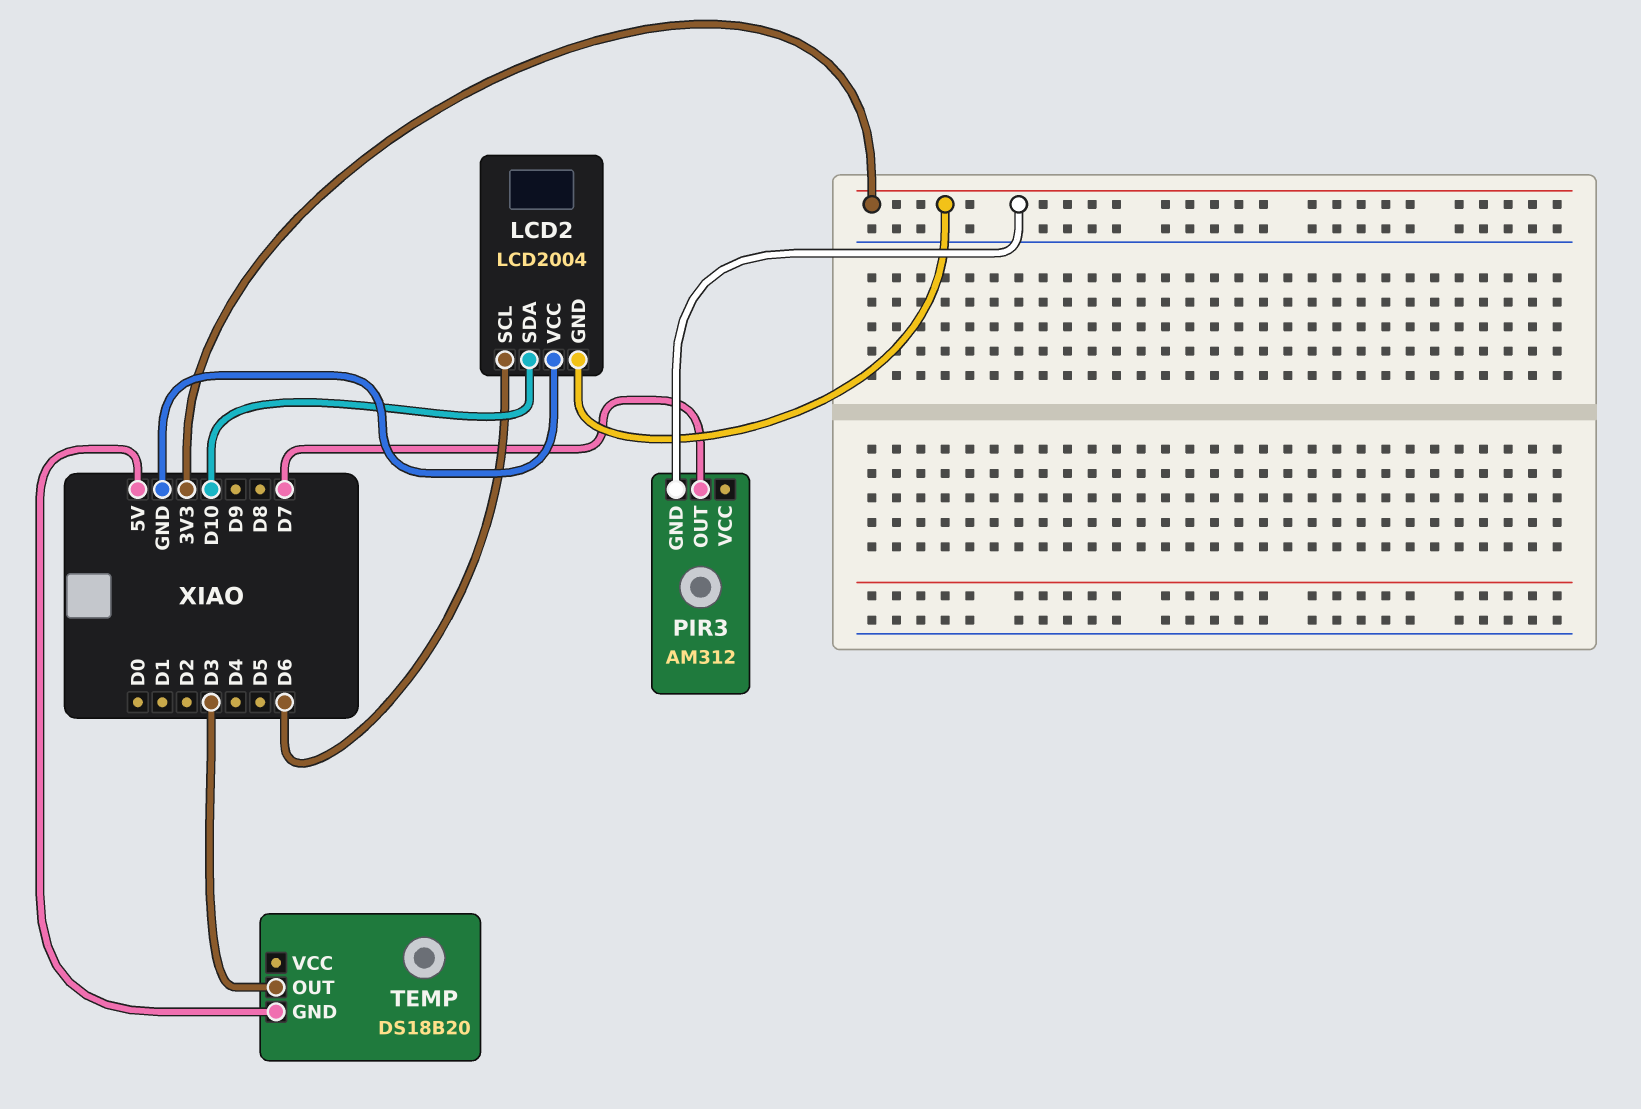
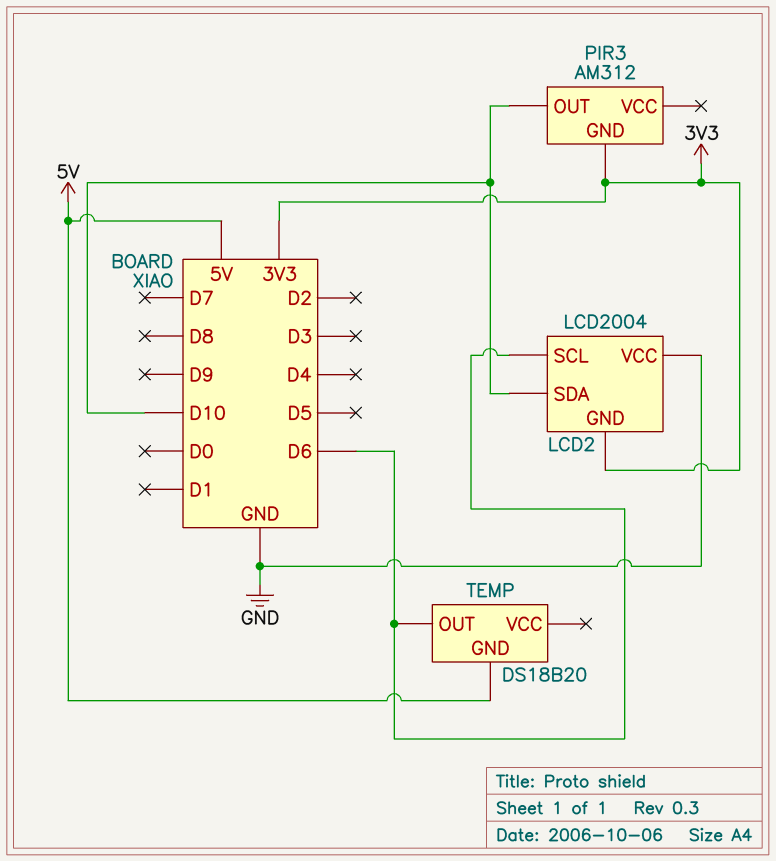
PIR3 pin OUT: D7 -> D10
TEMP pin OUT: D3 -> D6

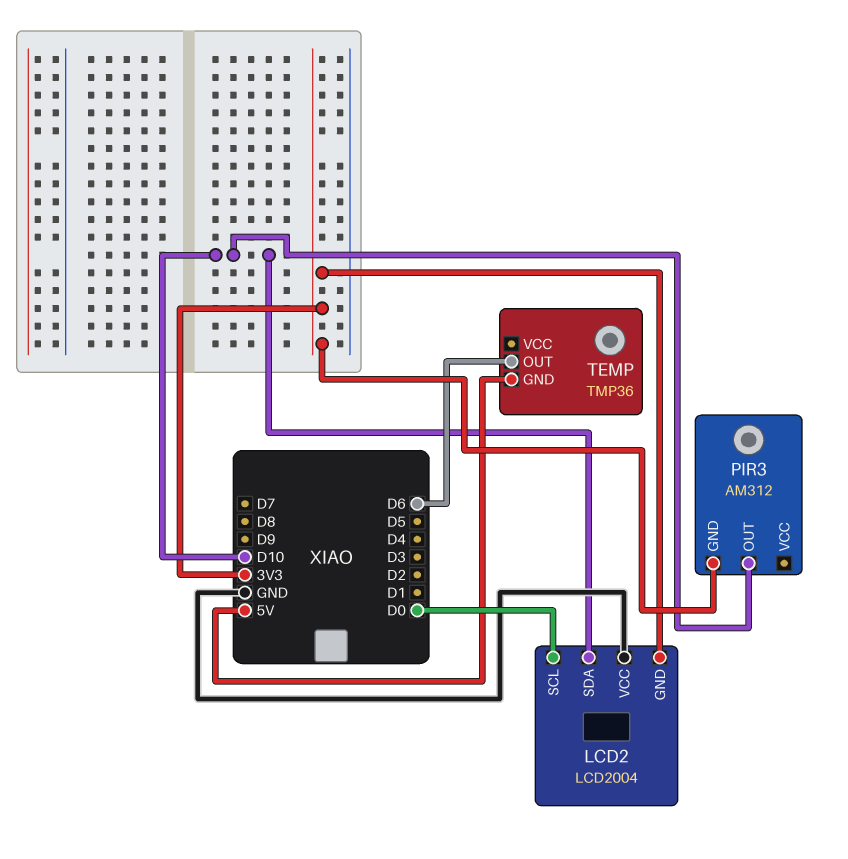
LCD2 pin SCL: D6 -> D0
TEMP: DS18B20 -> TMP36

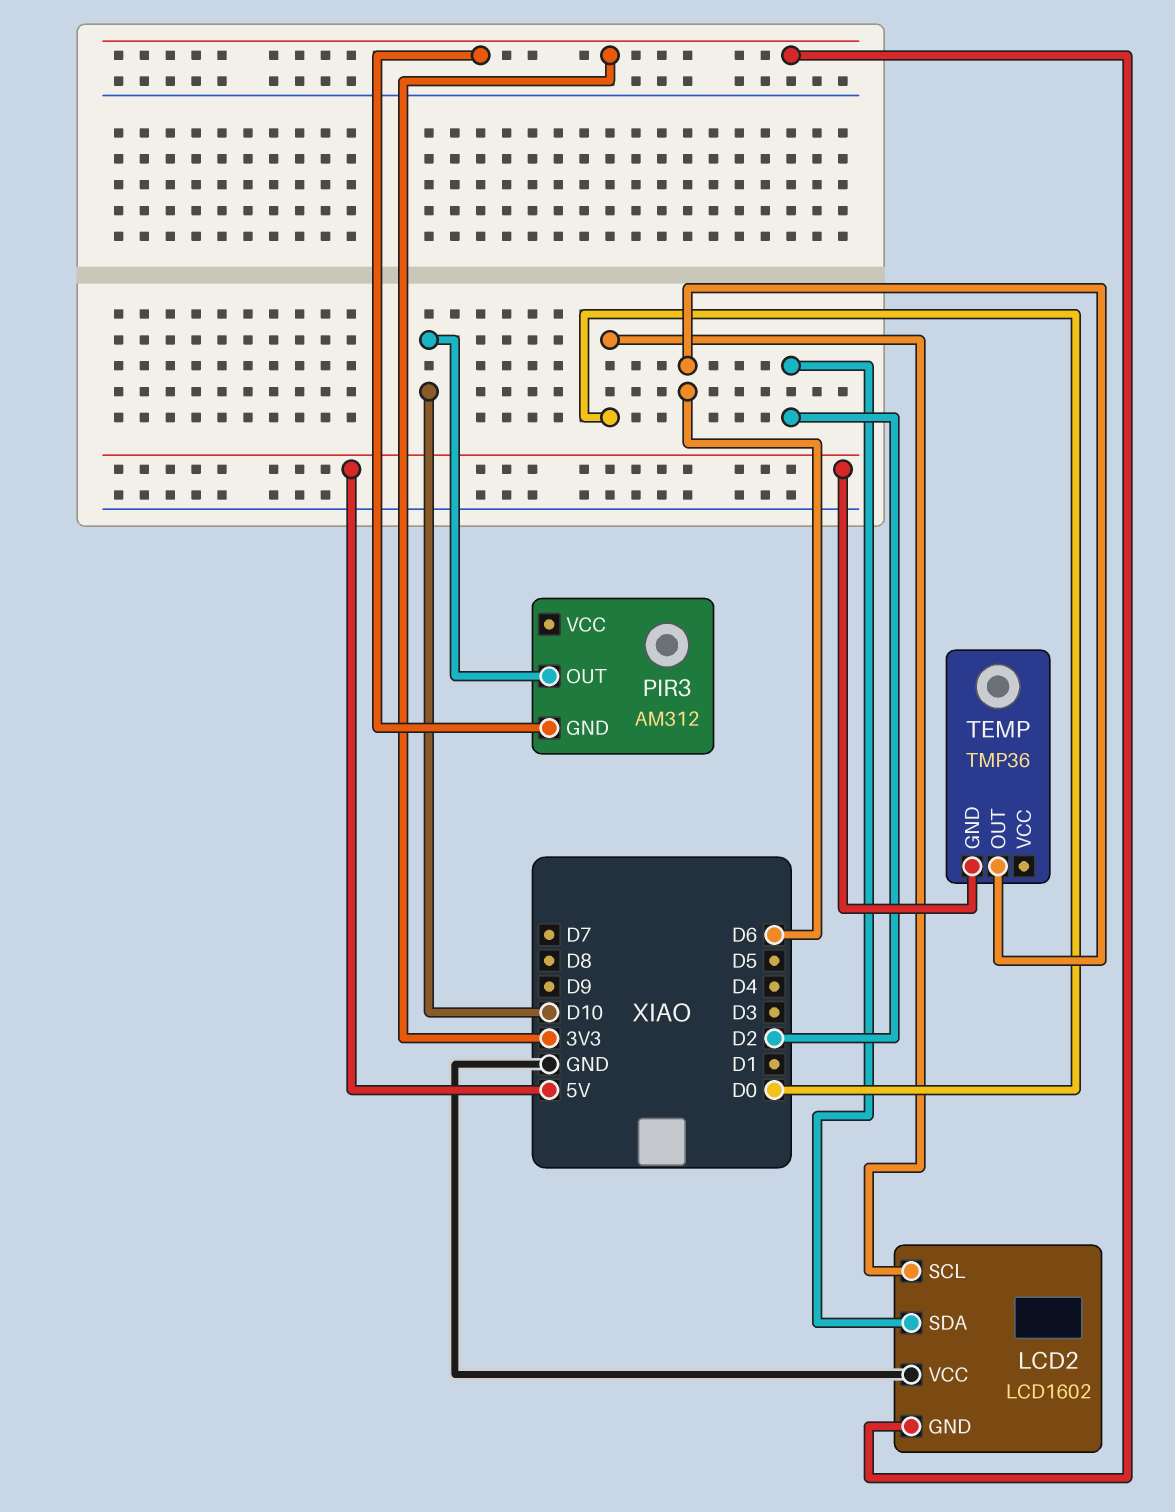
LCD2: LCD2004 -> LCD1602
LCD2 pin SDA: D10 -> D2

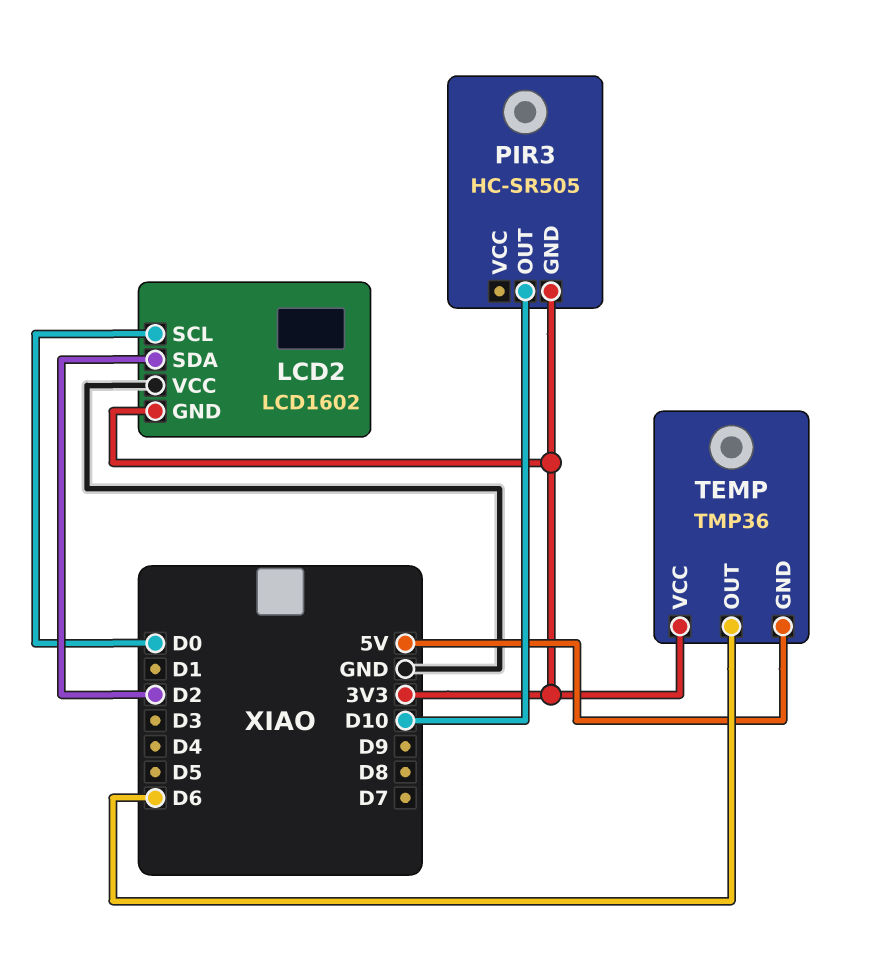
PIR3: AM312 -> HC-SR505
TEMP pin VCC: none -> 3V3

